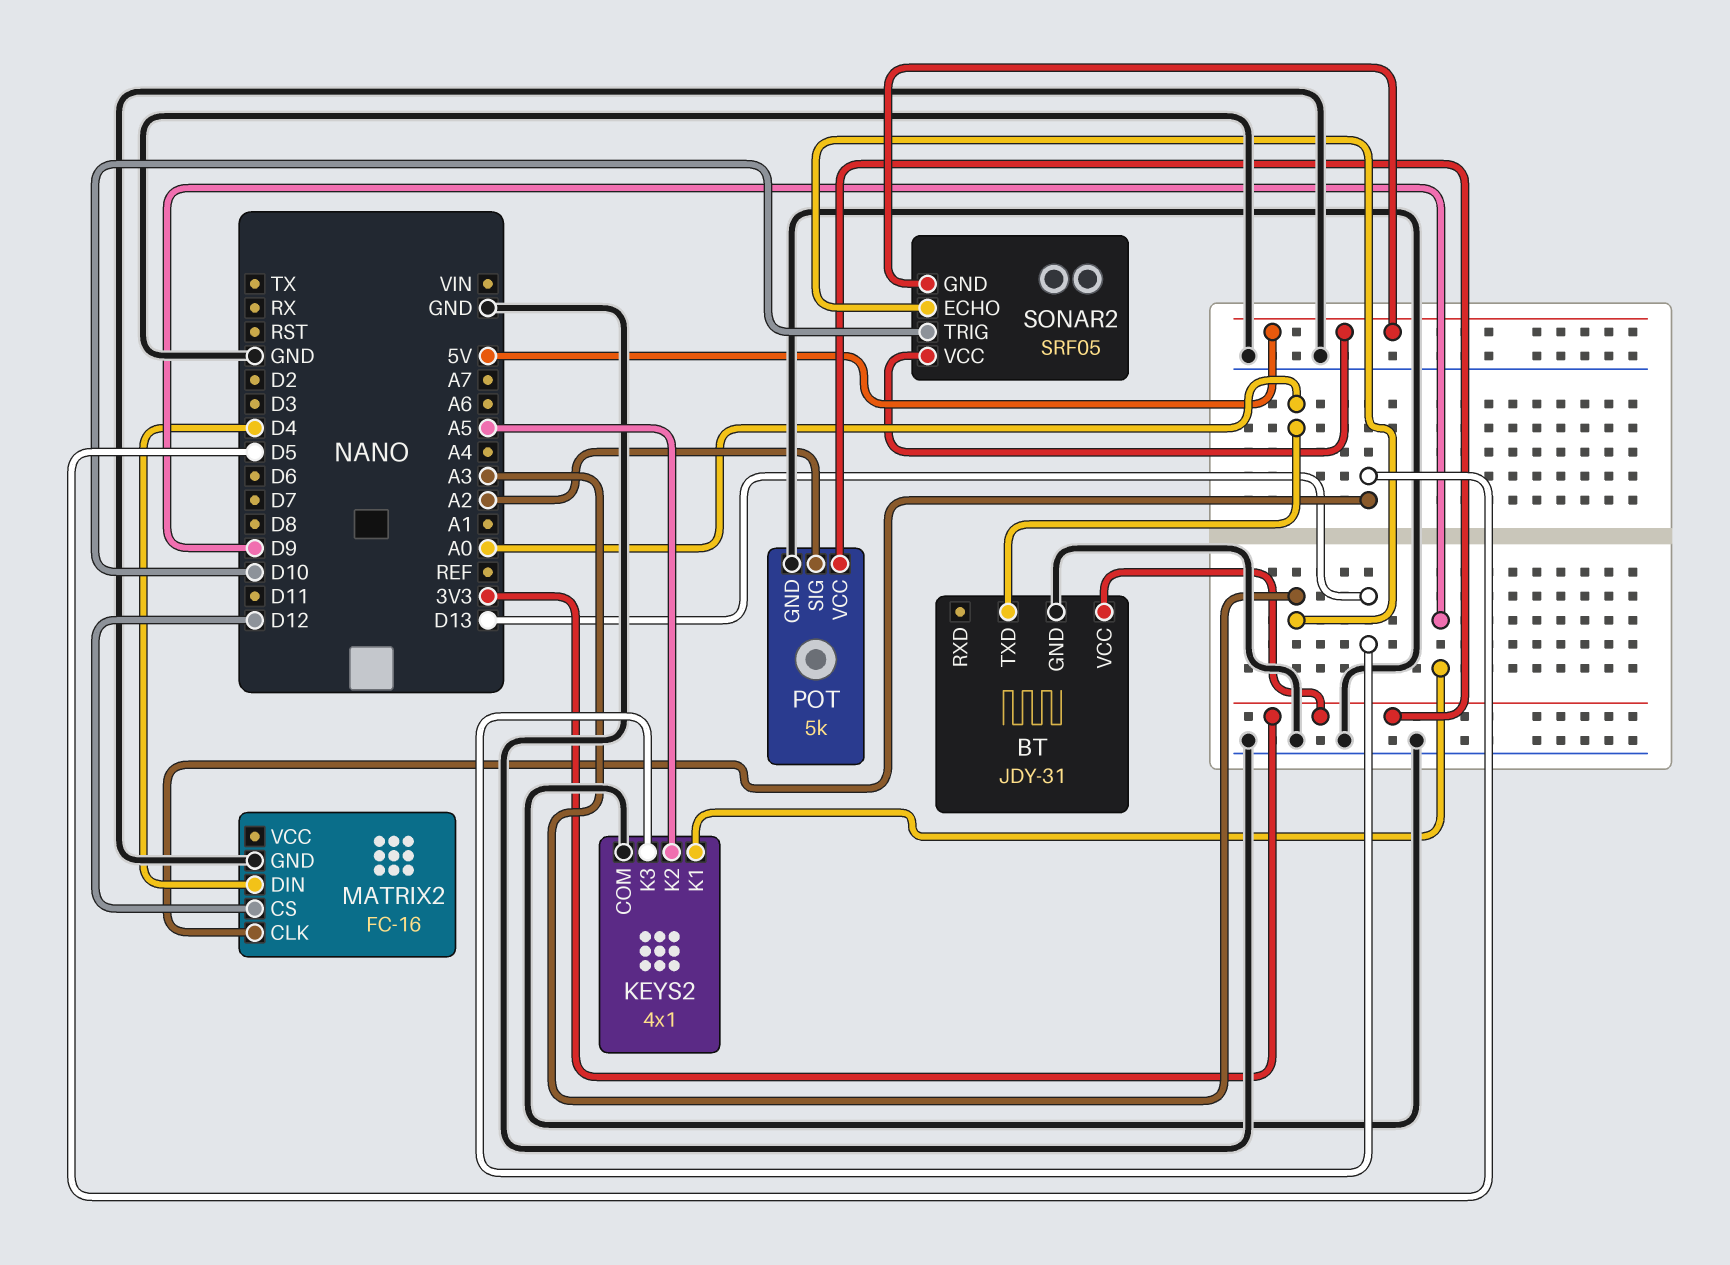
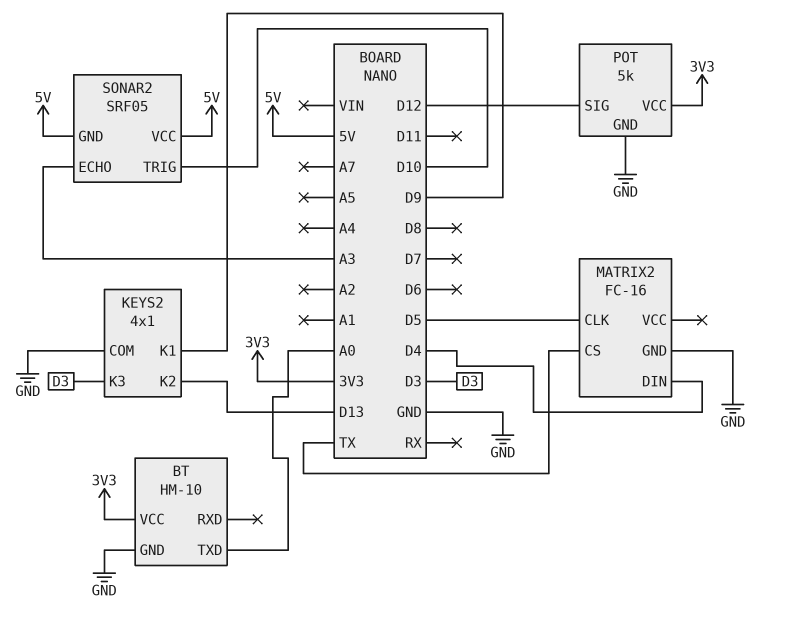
BT: JDY-31 -> HM-10
KEYS2 pin K2: A5 -> D13
KEYS2 pin K3: D13 -> D3
MATRIX2 pin CS: D12 -> TX
POT pin SIG: A2 -> D12

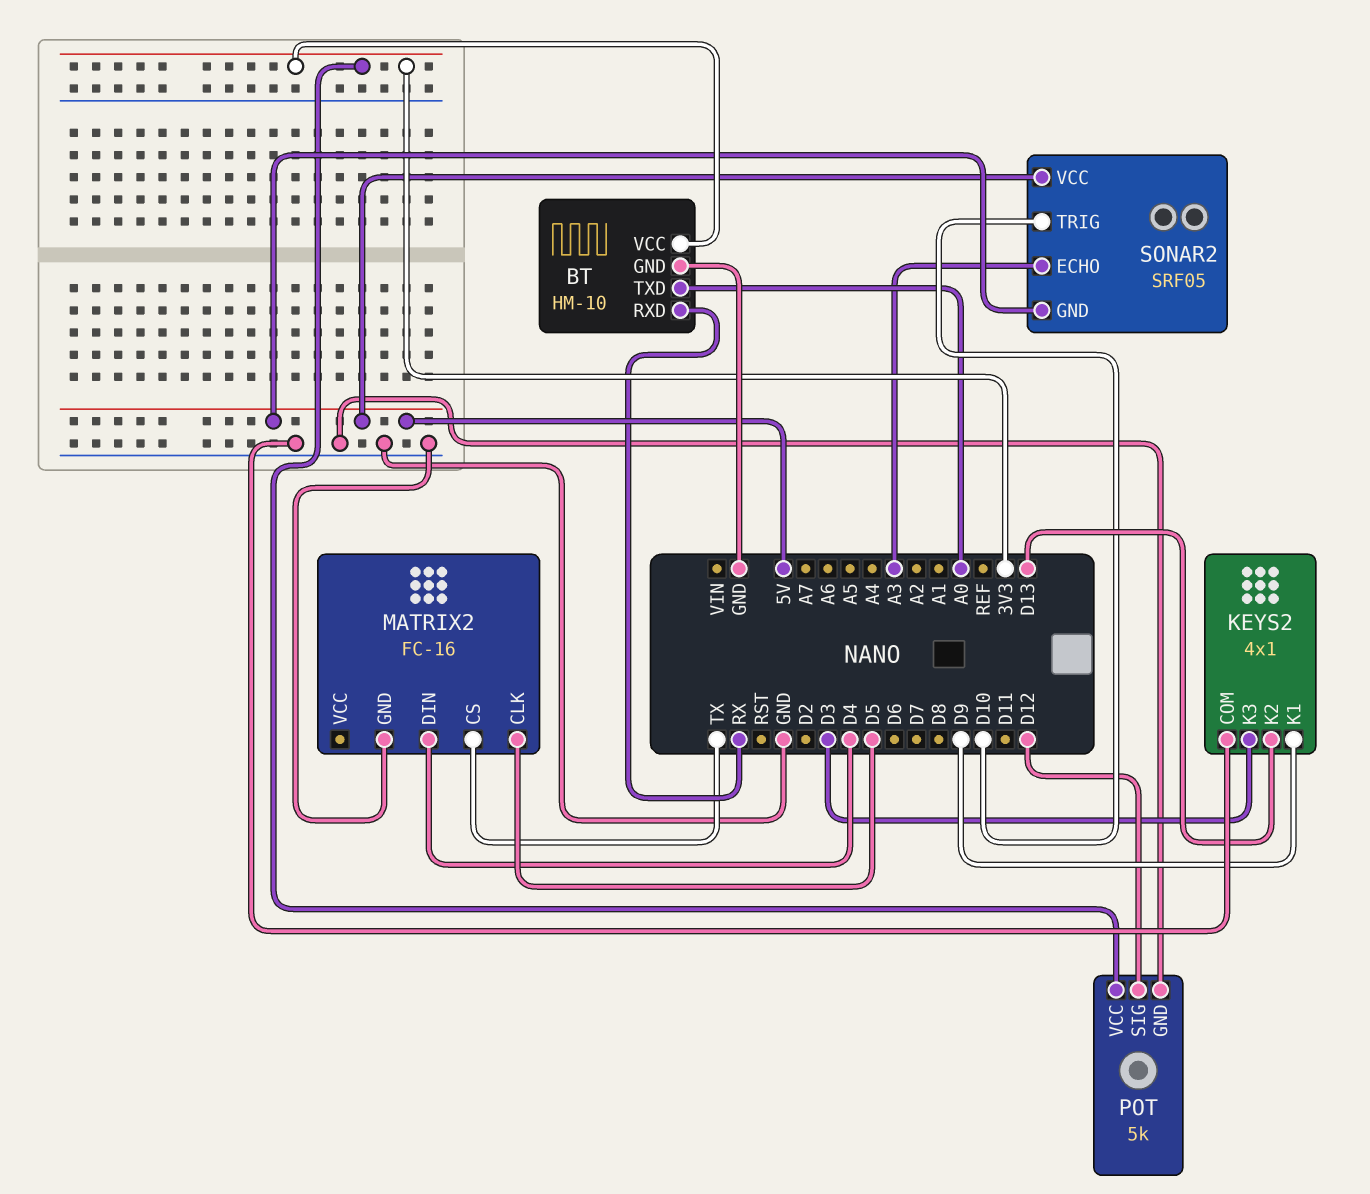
BT pin RXD: none -> RX

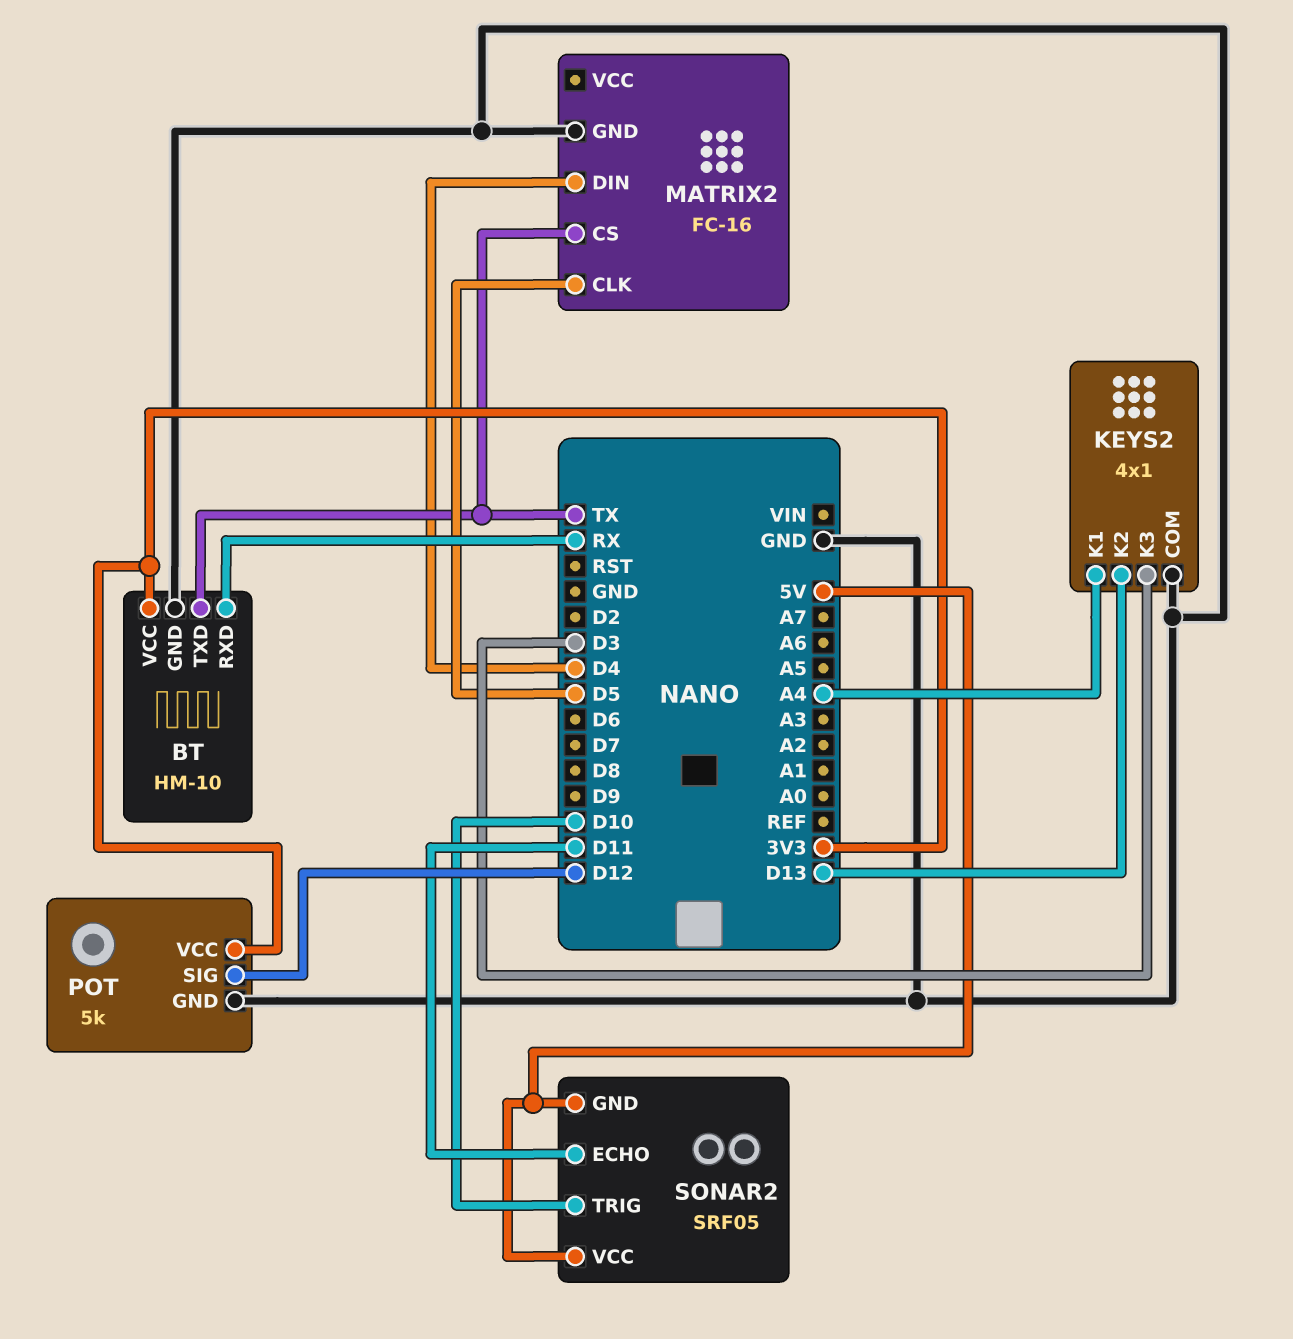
BT pin TXD: A0 -> TX
KEYS2 pin K1: D9 -> A4
SONAR2 pin ECHO: A3 -> D11

